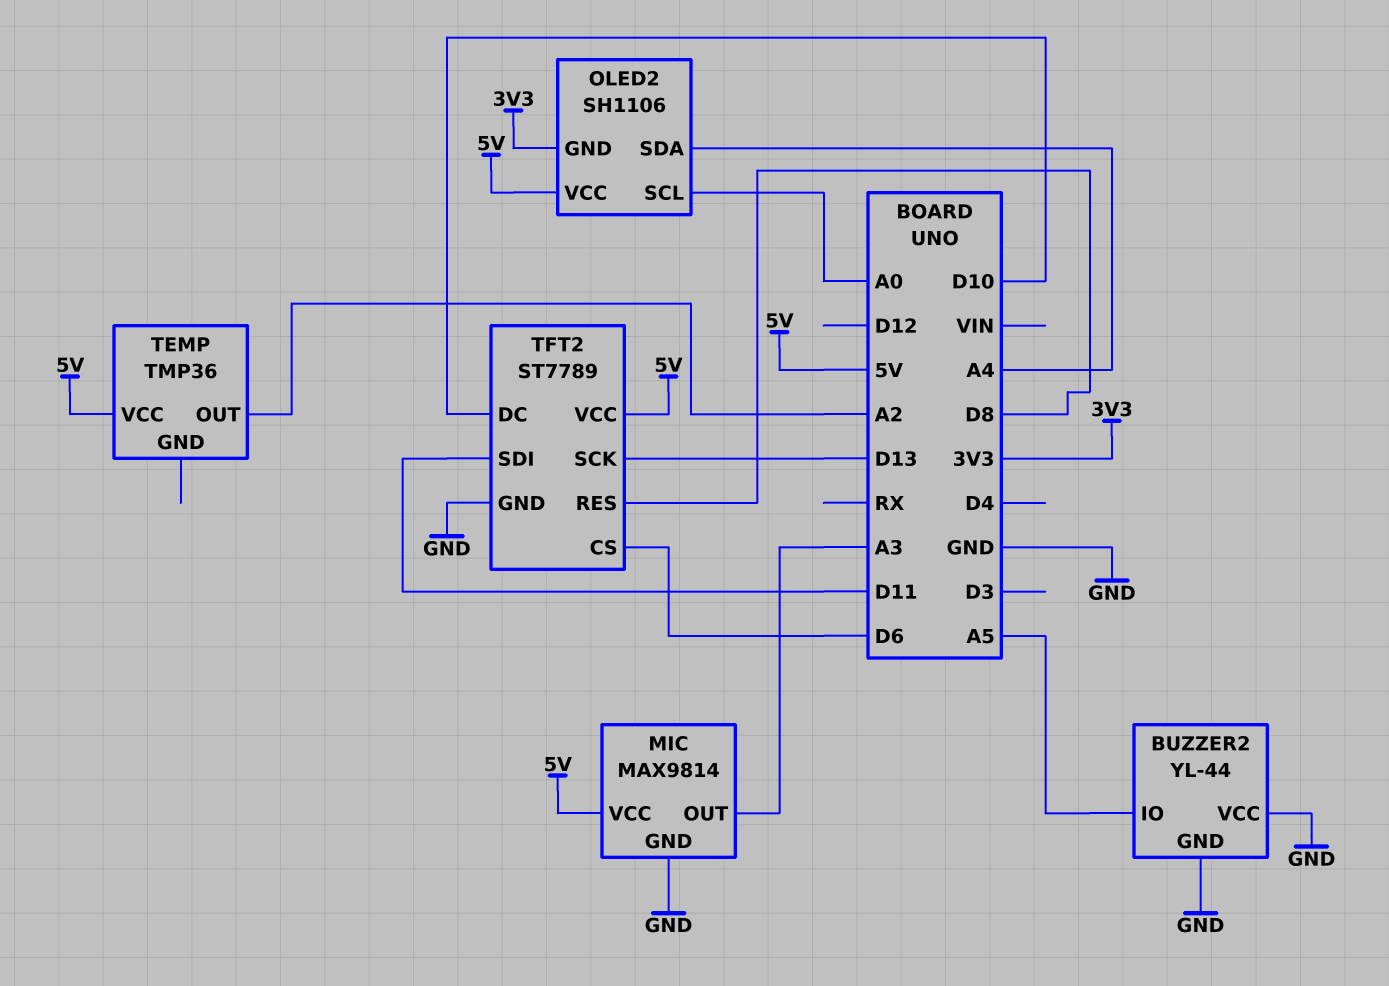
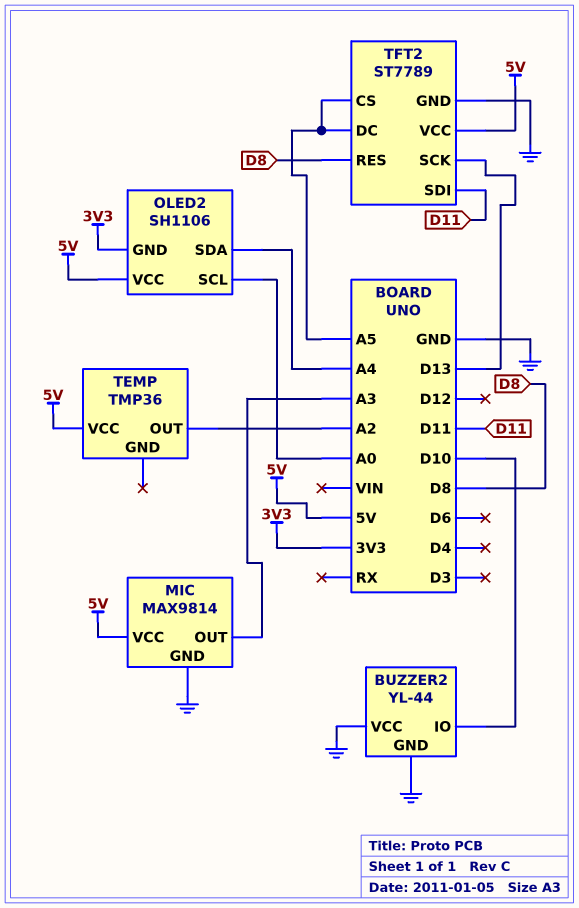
BUZZER2 pin IO: A5 -> D10
TFT2 pin CS: D6 -> A5
TFT2 pin DC: D10 -> A5

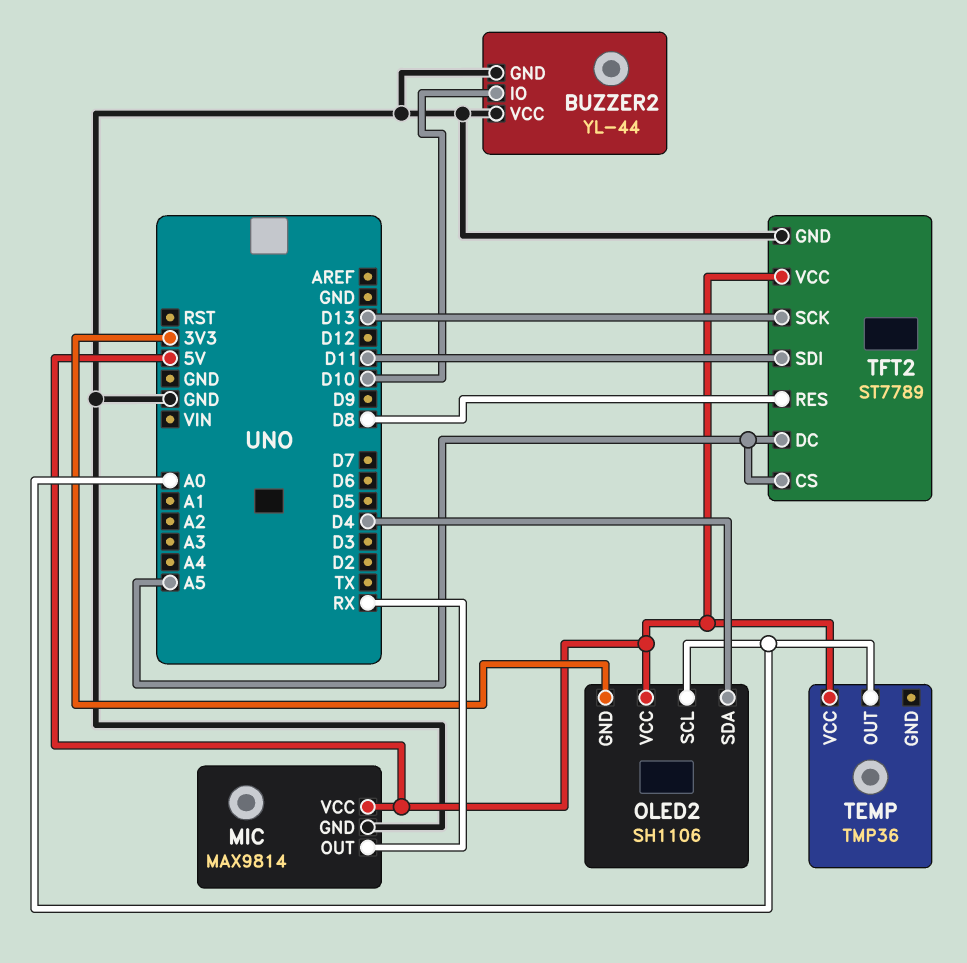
MIC pin OUT: A3 -> RX
OLED2 pin SDA: A4 -> D4
TEMP pin OUT: A2 -> A0

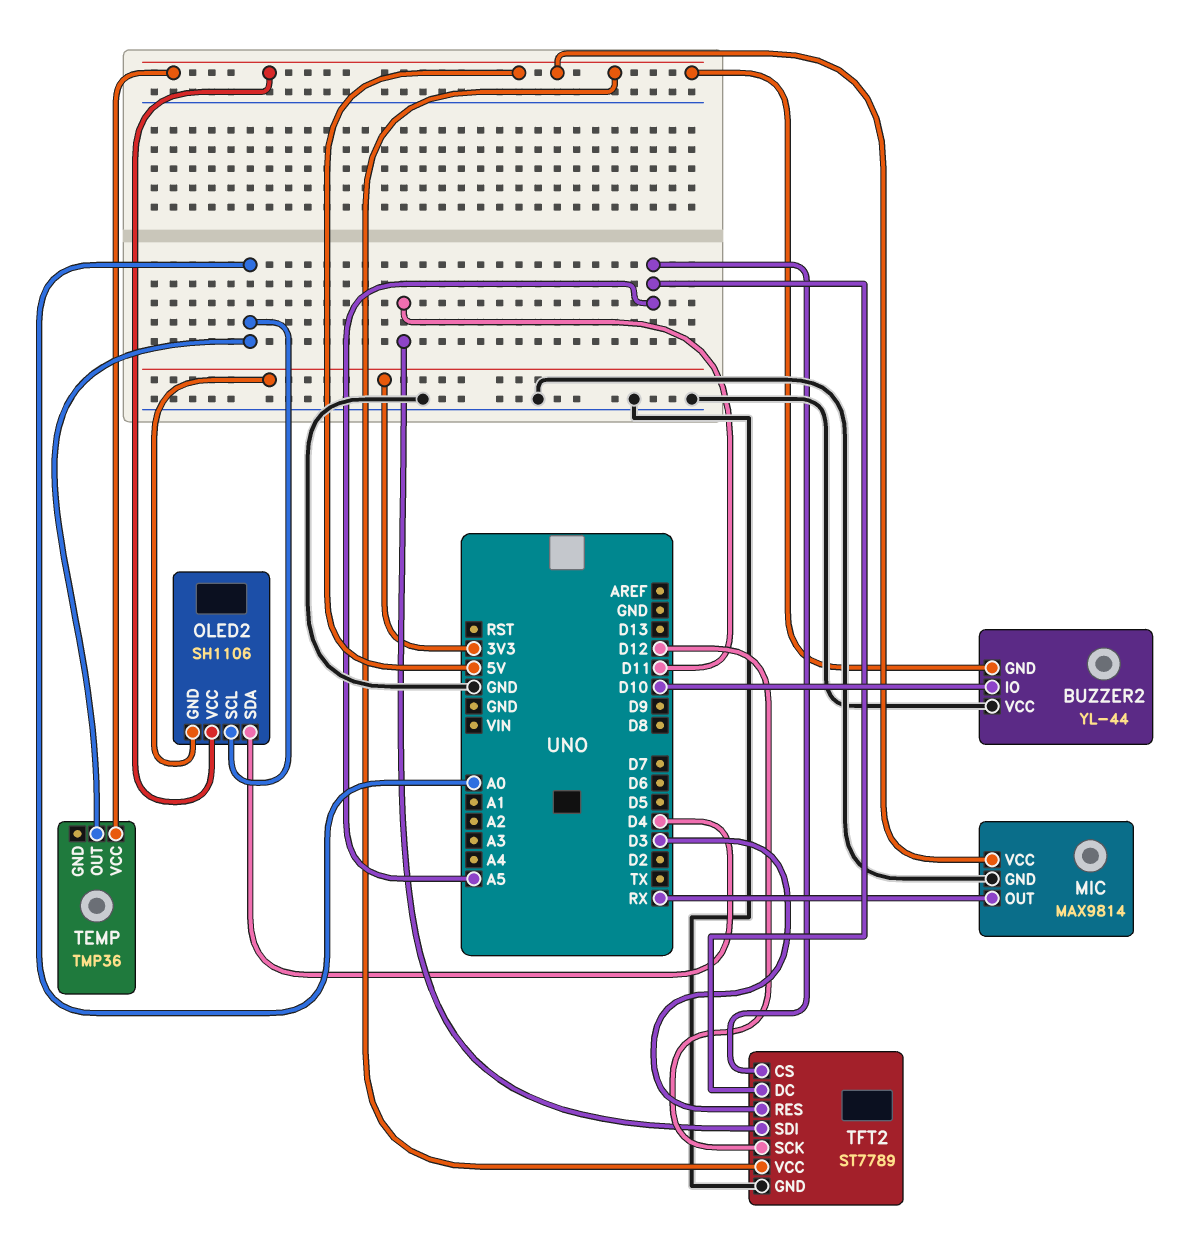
BUZZER2 pin GND: GND -> 5V
TFT2 pin RES: D8 -> D3
TFT2 pin SCK: D13 -> D12

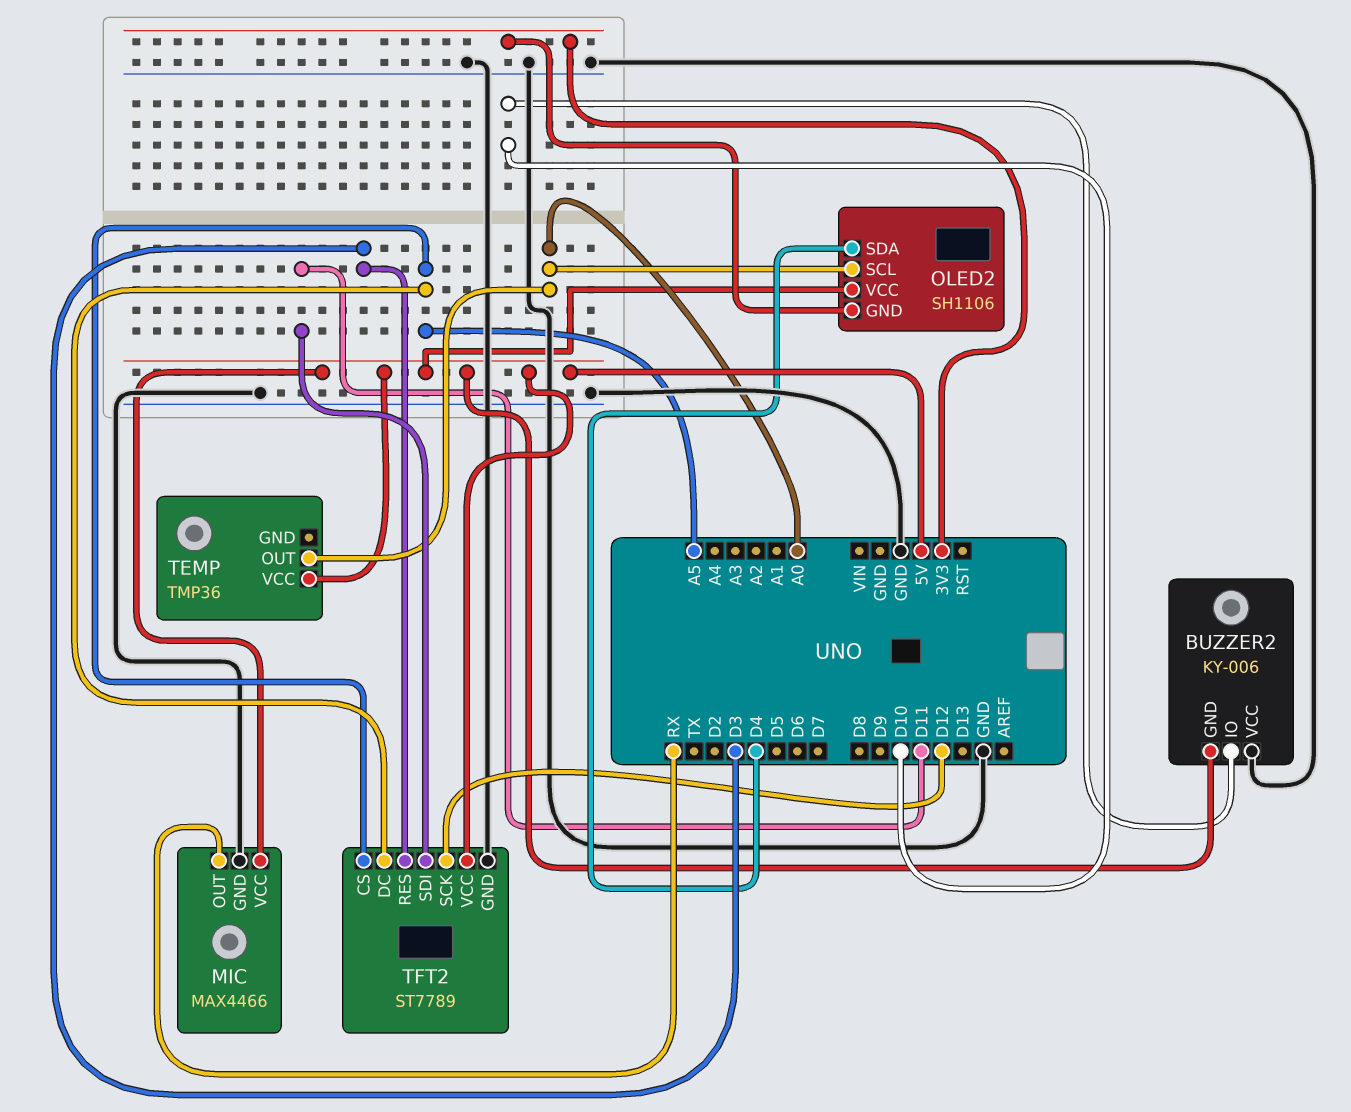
BUZZER2: YL-44 -> KY-006
MIC: MAX9814 -> MAX4466

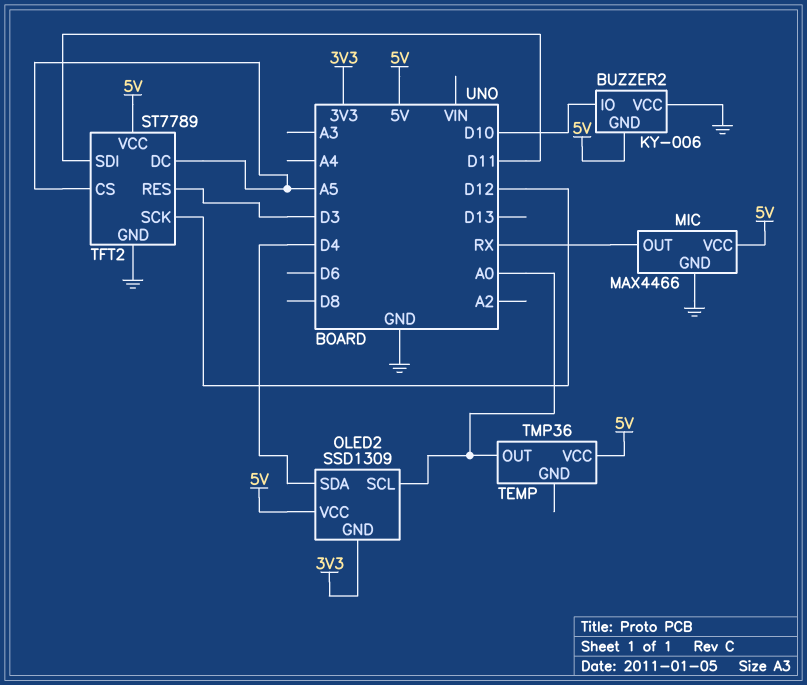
OLED2: SH1106 -> SSD1309

